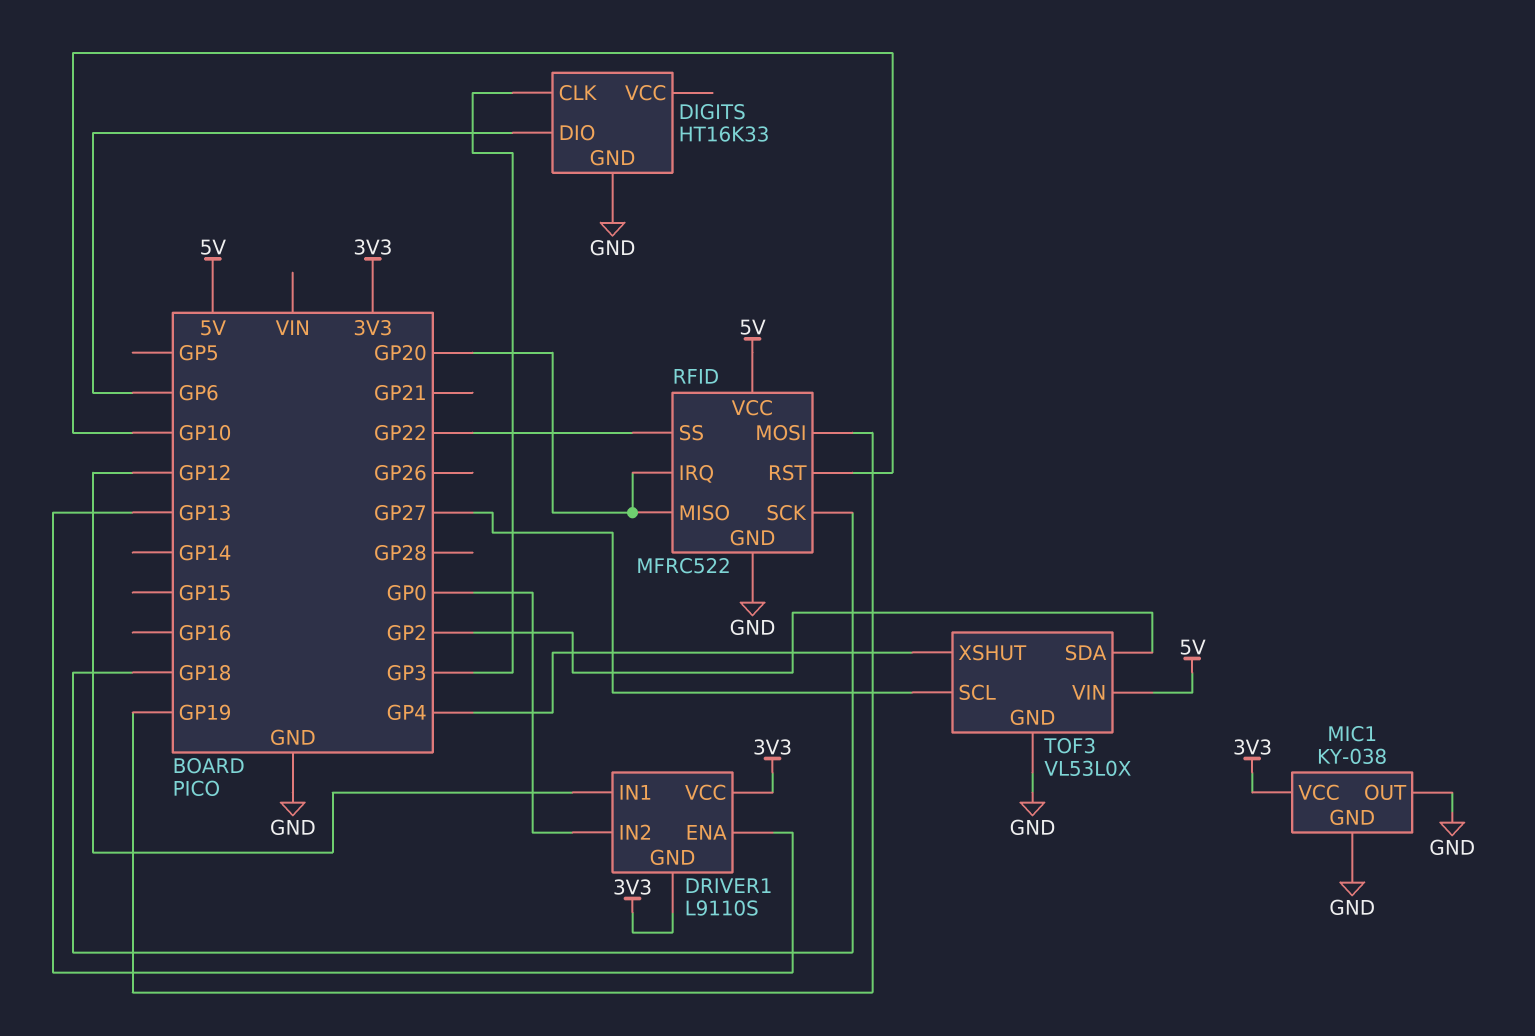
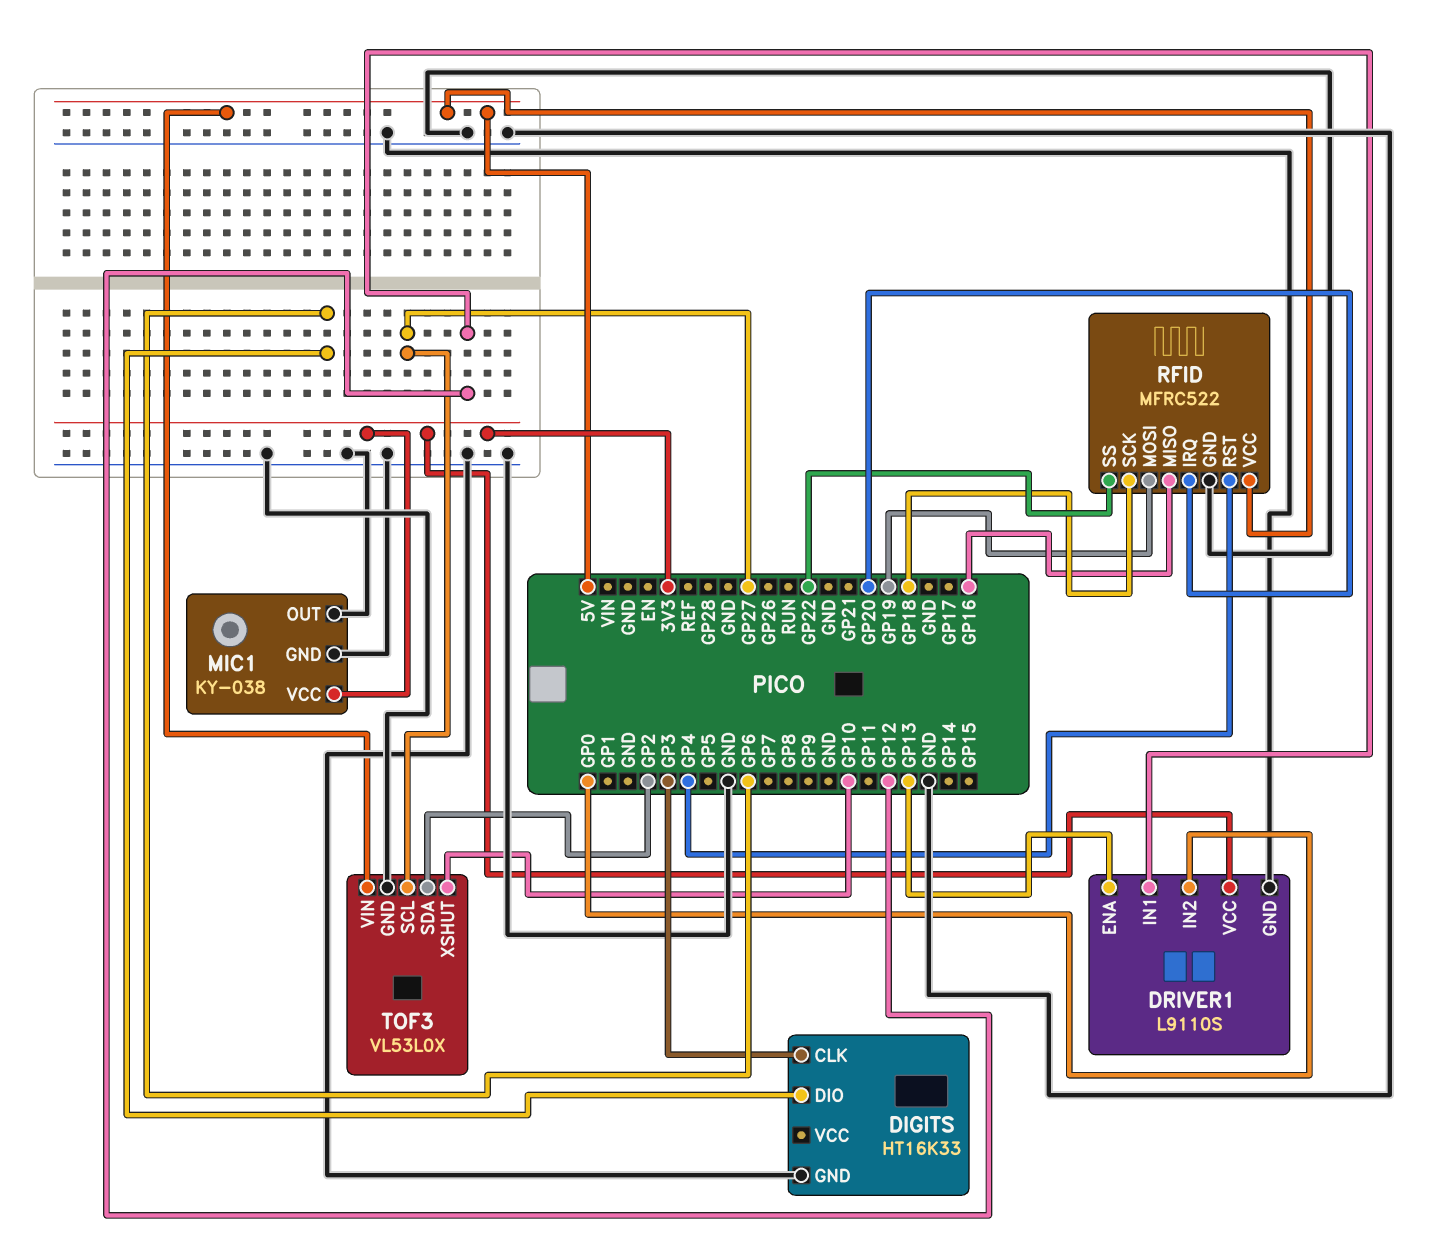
DRIVER1 pin GND: 3V3 -> GND
RFID pin MISO: GP20 -> GP16
RFID pin RST: GP10 -> GP4
TOF3 pin XSHUT: GP4 -> GP10

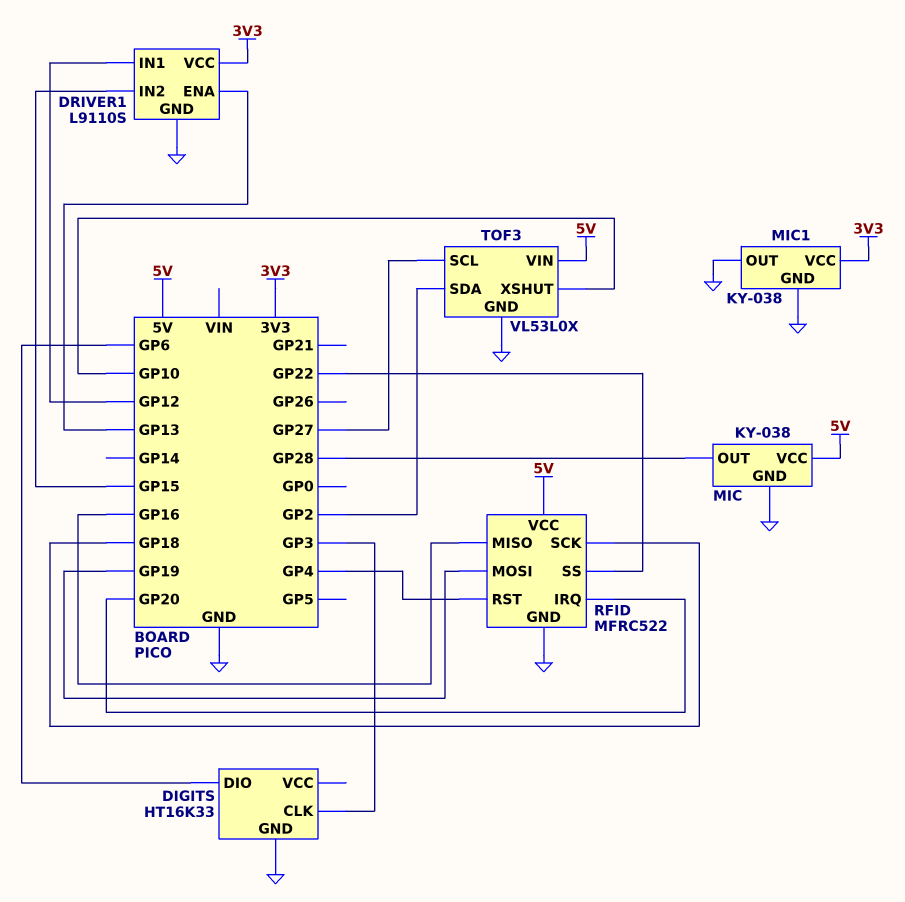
DRIVER1 pin IN2: GP0 -> GP15
MIC: none -> KY-038
MIC pin GND: none -> GND
MIC pin OUT: none -> GP28
MIC pin VCC: none -> 5V

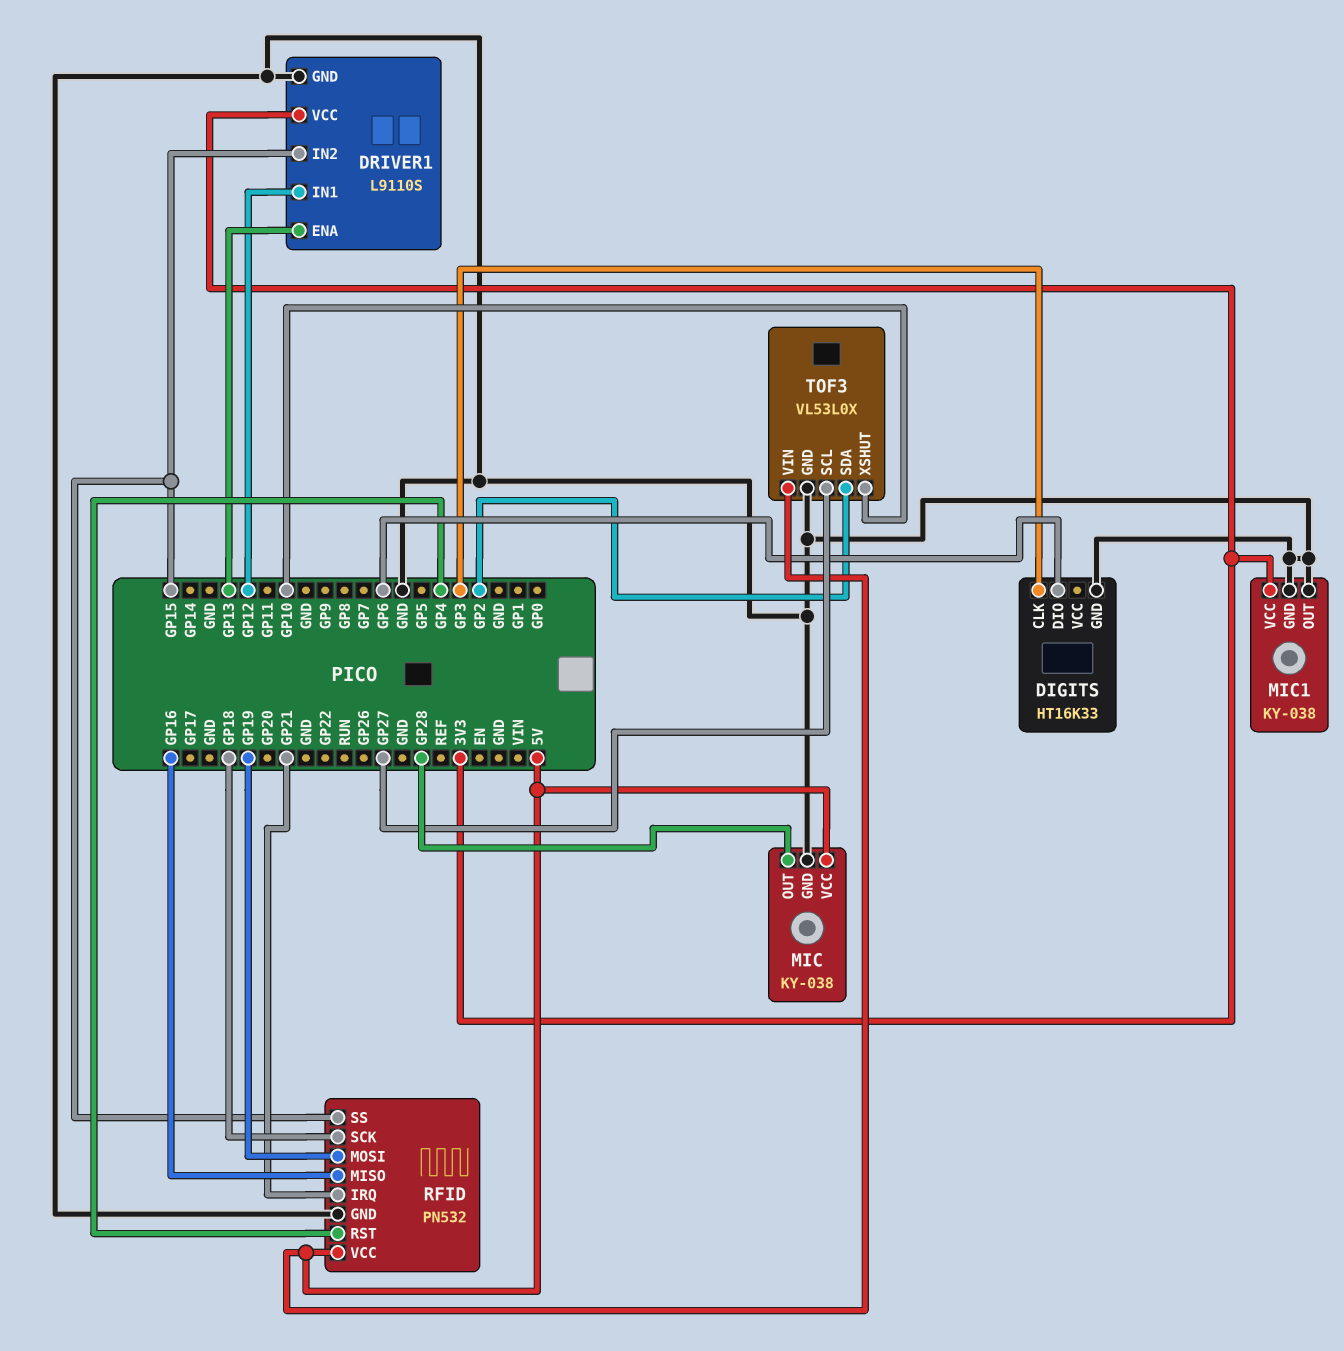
RFID: MFRC522 -> PN532
RFID pin IRQ: GP20 -> GP21
RFID pin SS: GP22 -> GP15

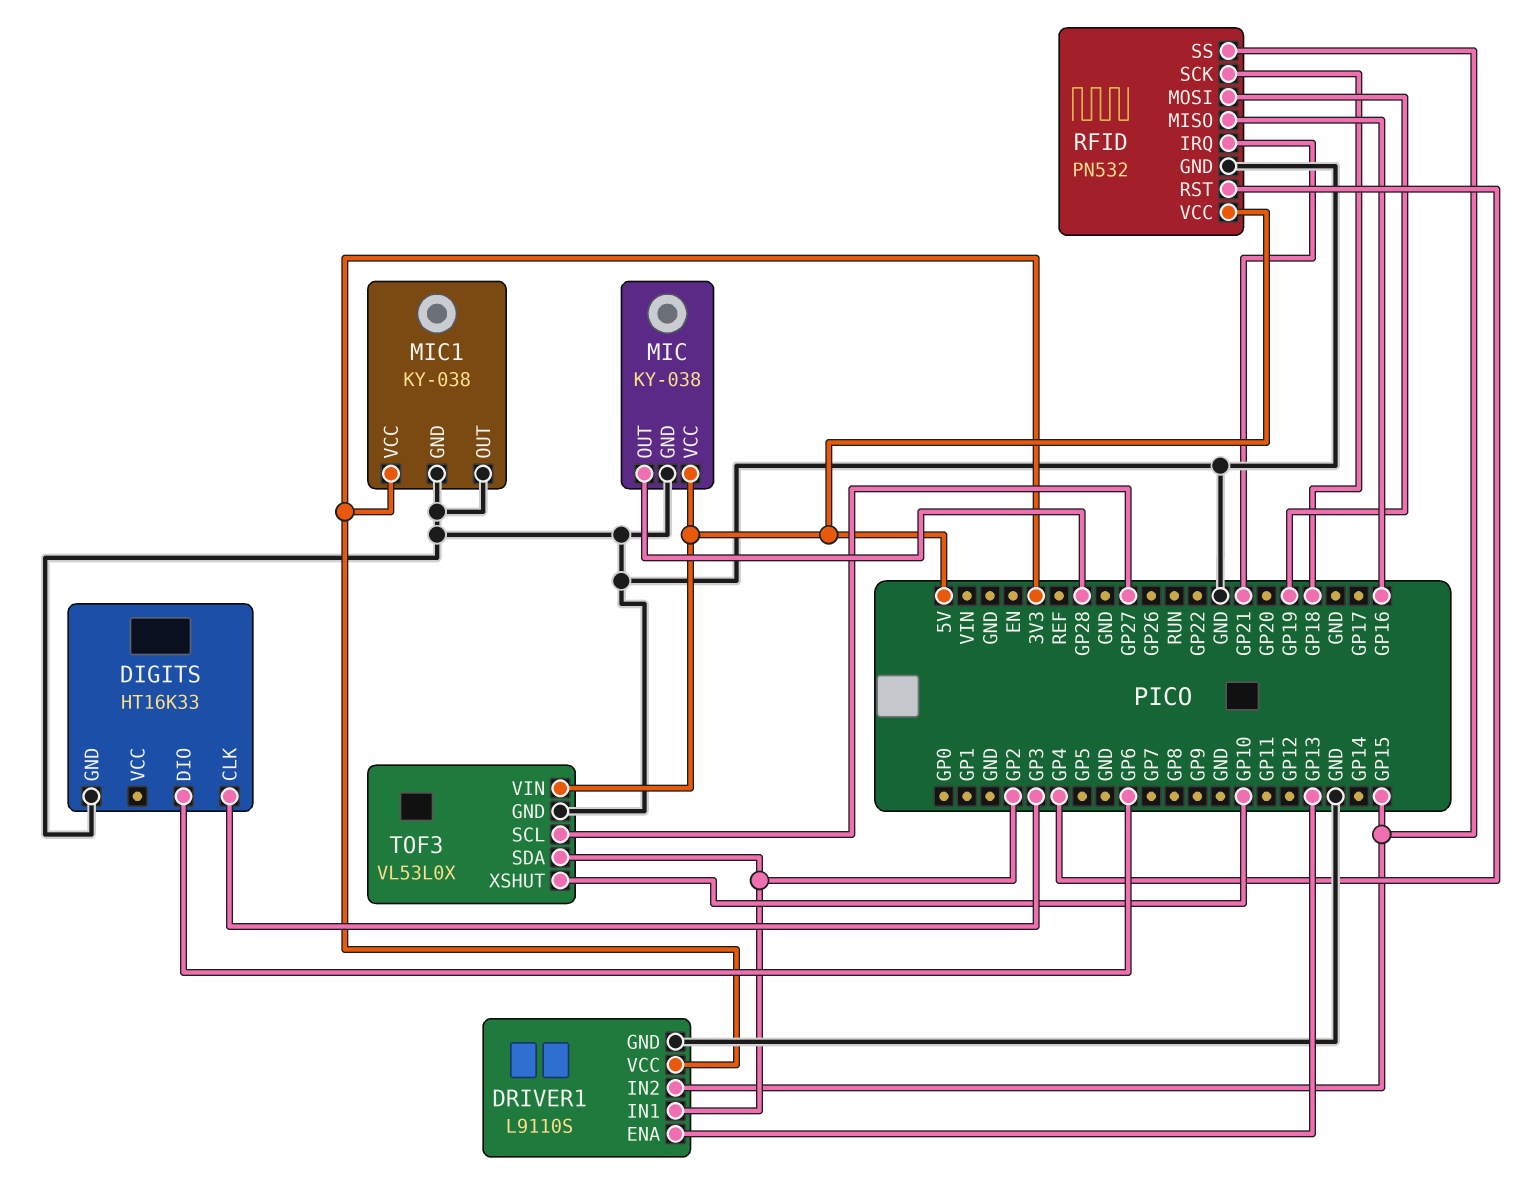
DRIVER1 pin IN1: GP12 -> GP2

